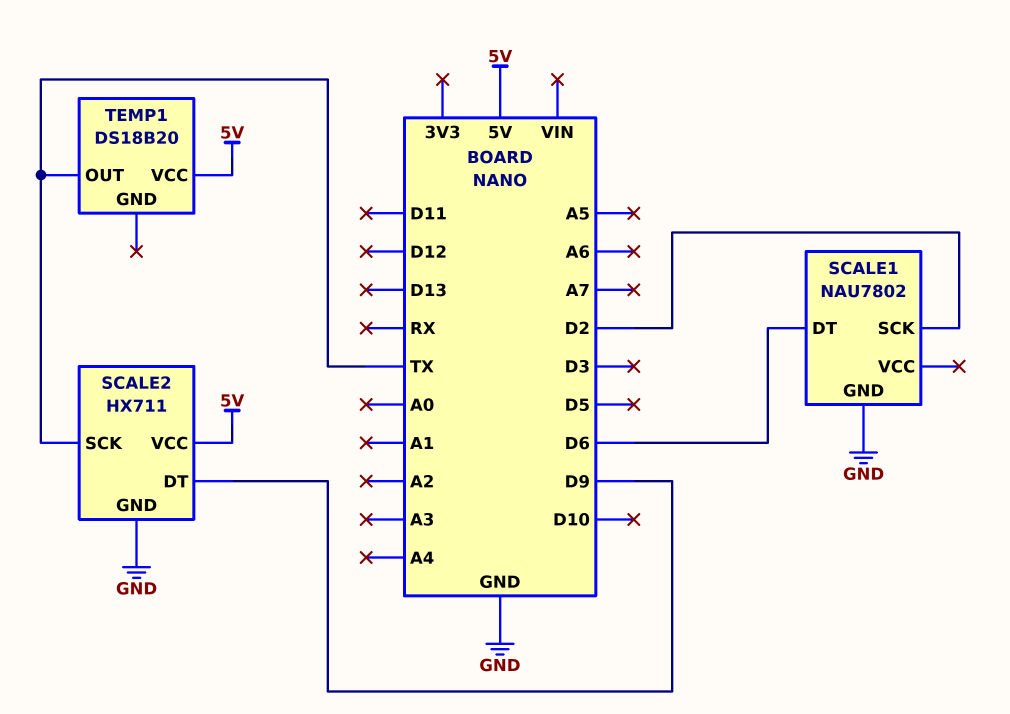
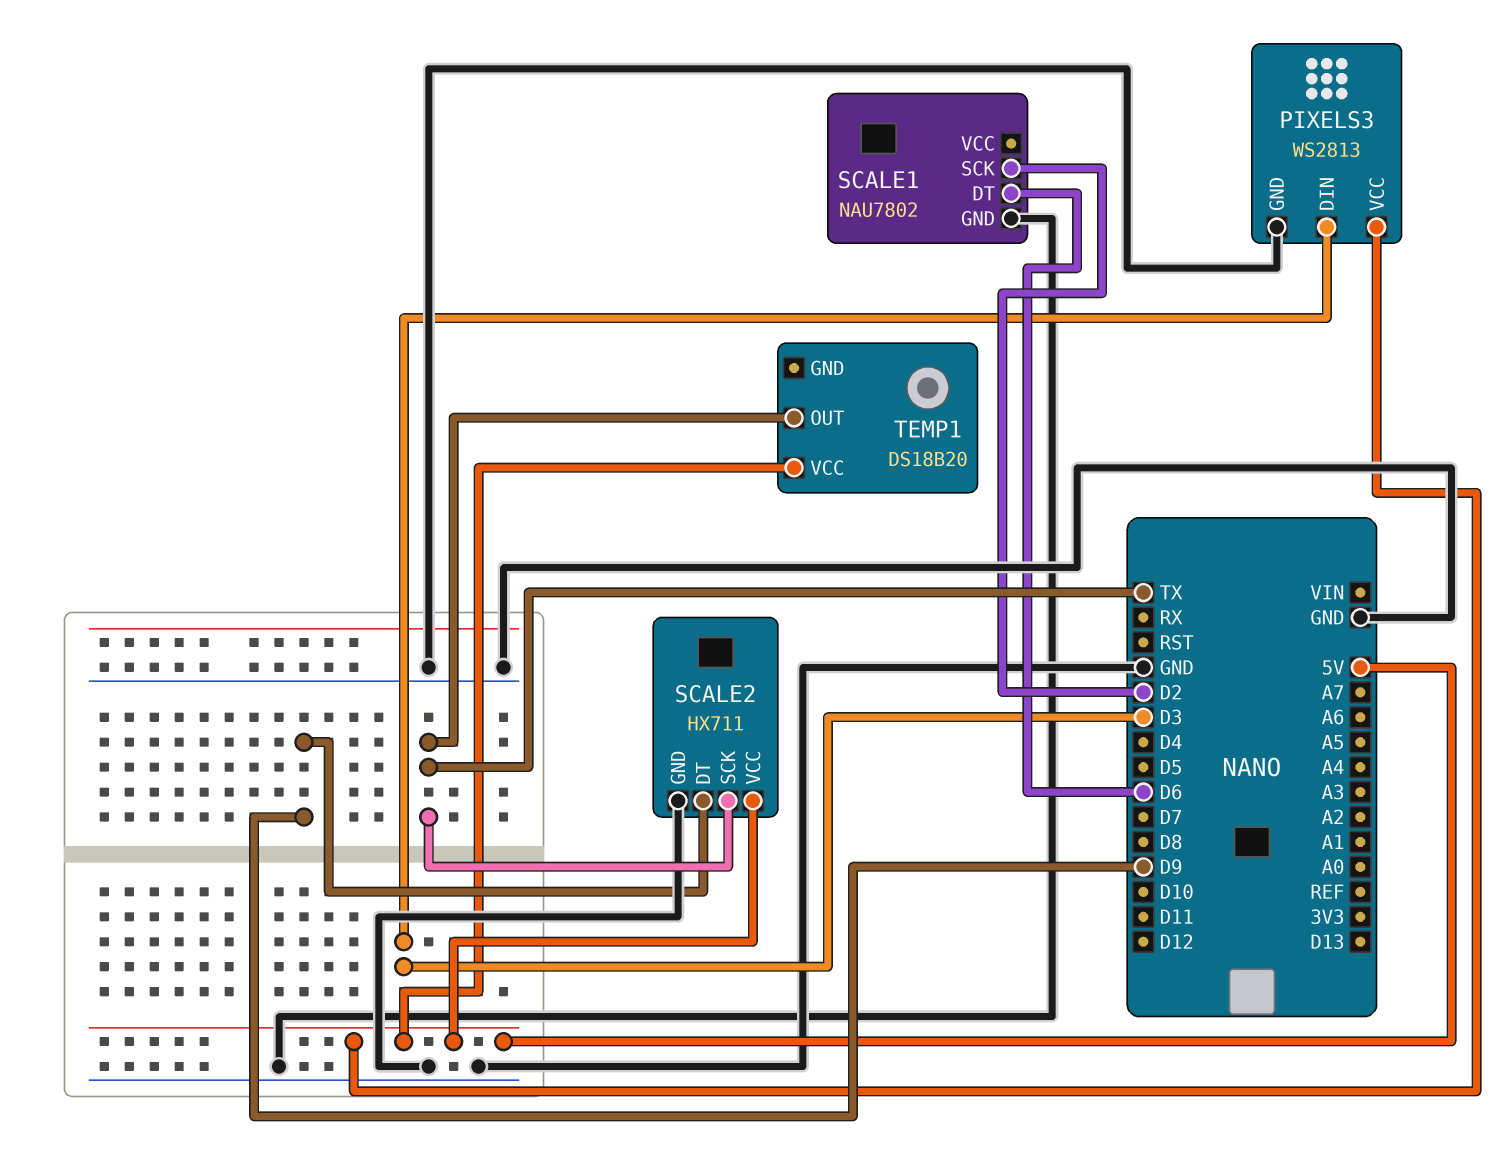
PIXELS3: none -> WS2813
PIXELS3 pin DIN: none -> D3
PIXELS3 pin GND: none -> GND
PIXELS3 pin VCC: none -> 5V

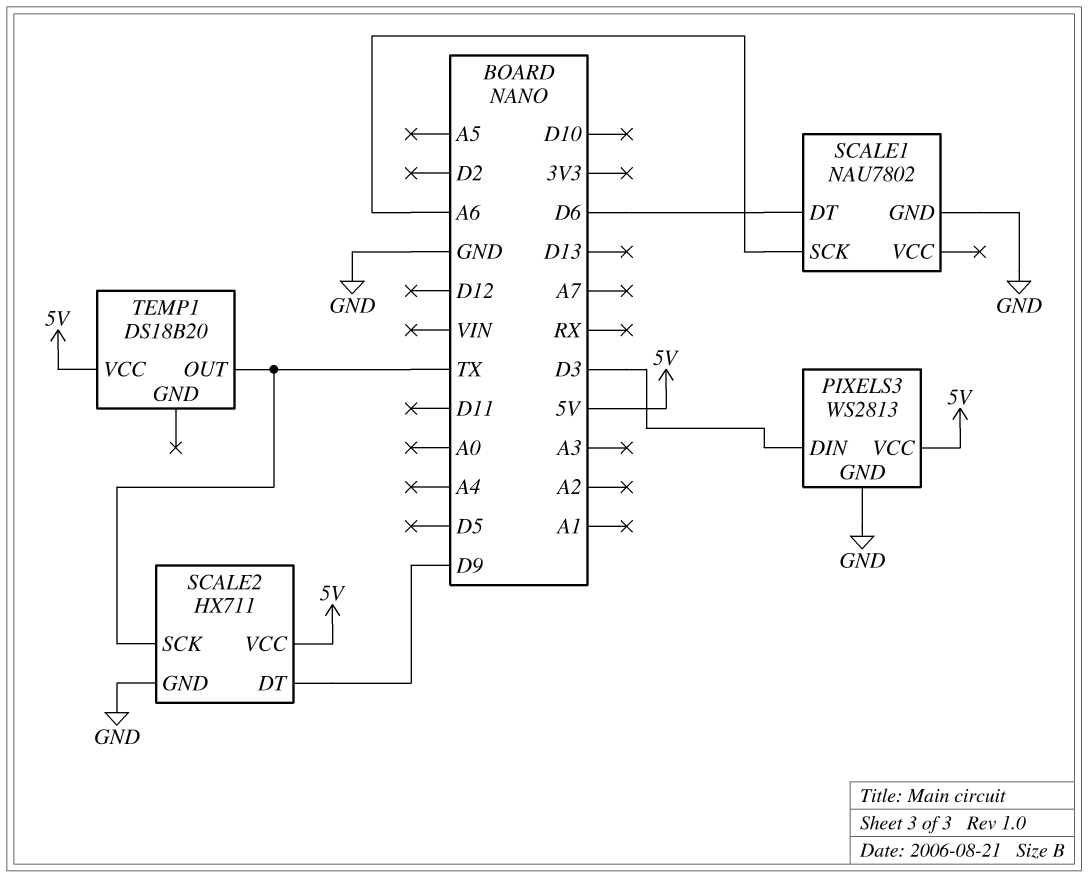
SCALE1 pin SCK: D2 -> A6

